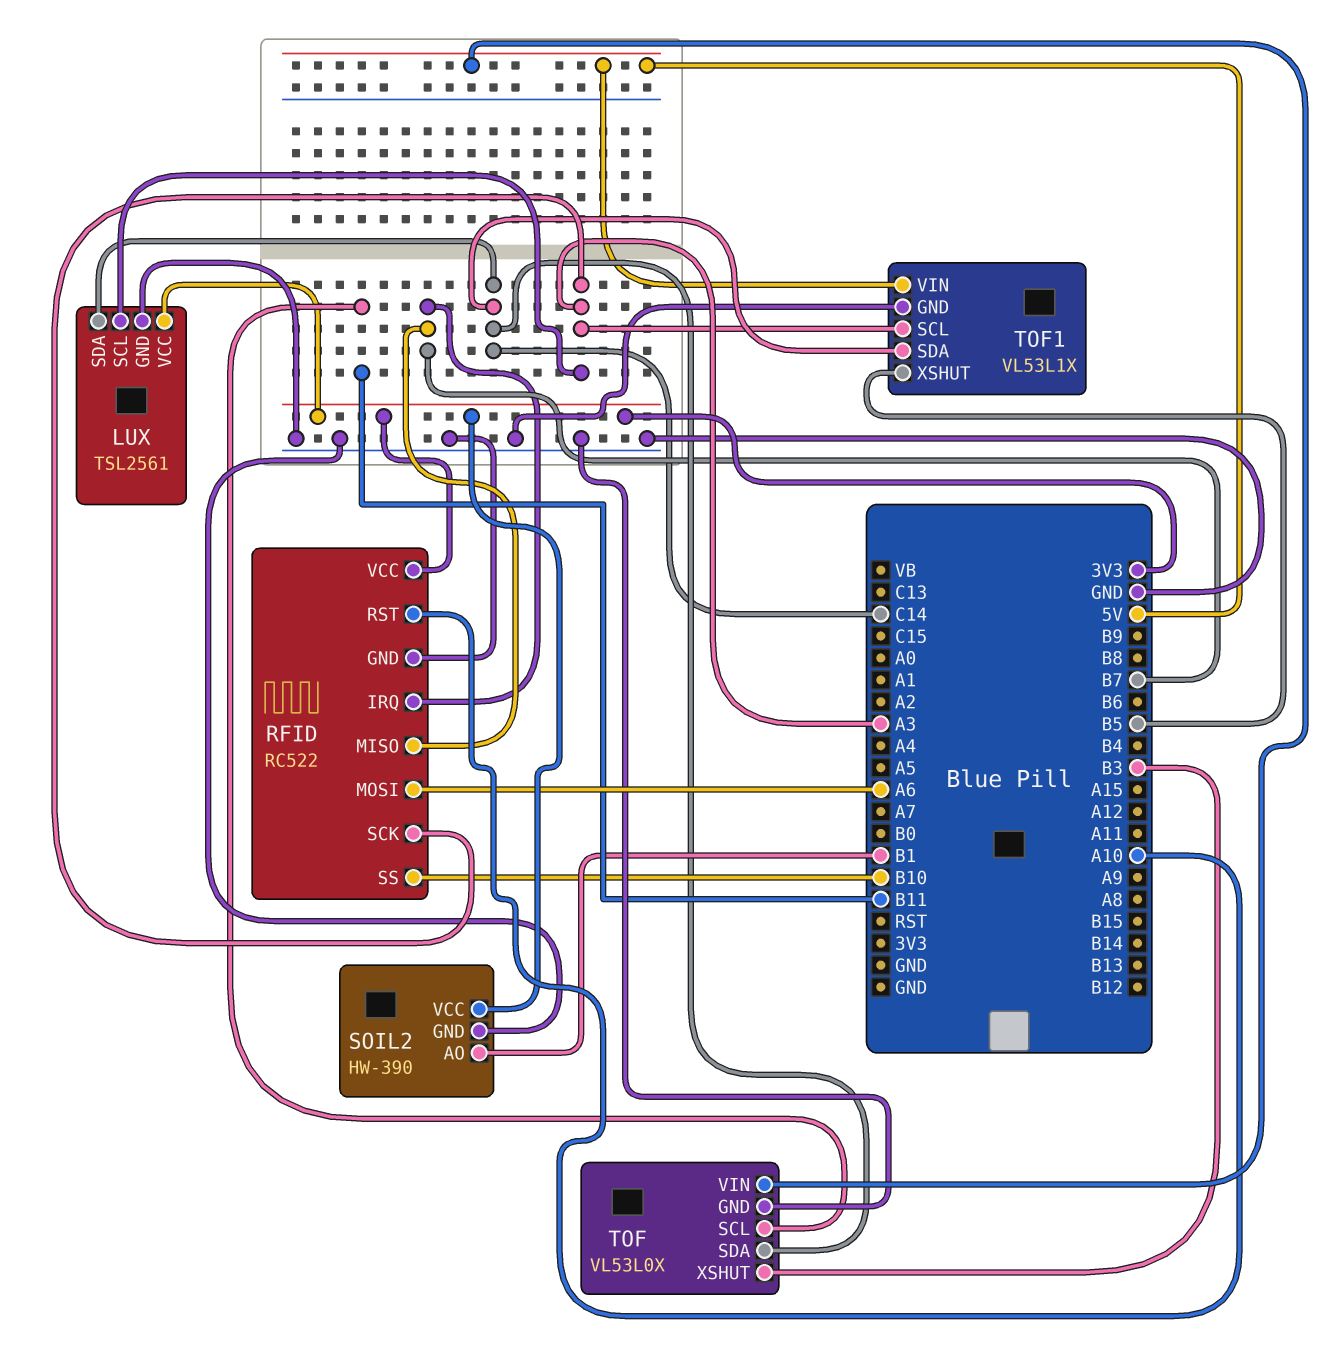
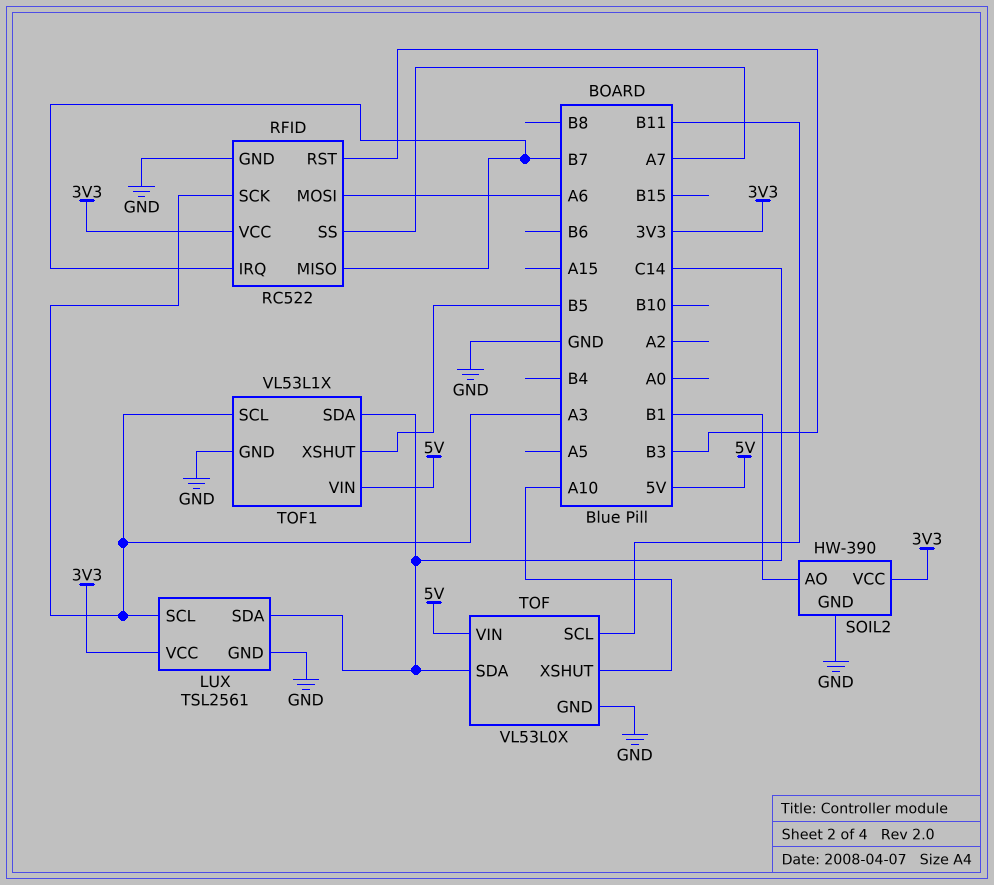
RFID pin RST: A10 -> B3
RFID pin SS: B10 -> A7
TOF pin XSHUT: B3 -> A10

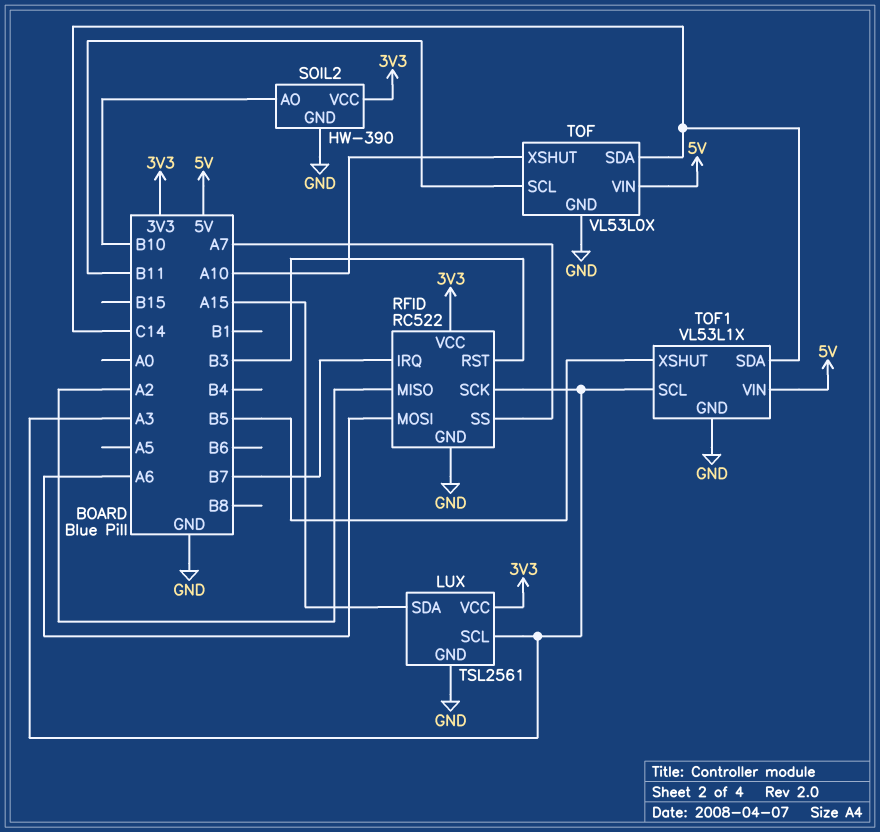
LUX pin SDA: C14 -> A15
RFID pin MISO: B7 -> A2
SOIL2 pin AO: B1 -> B10

